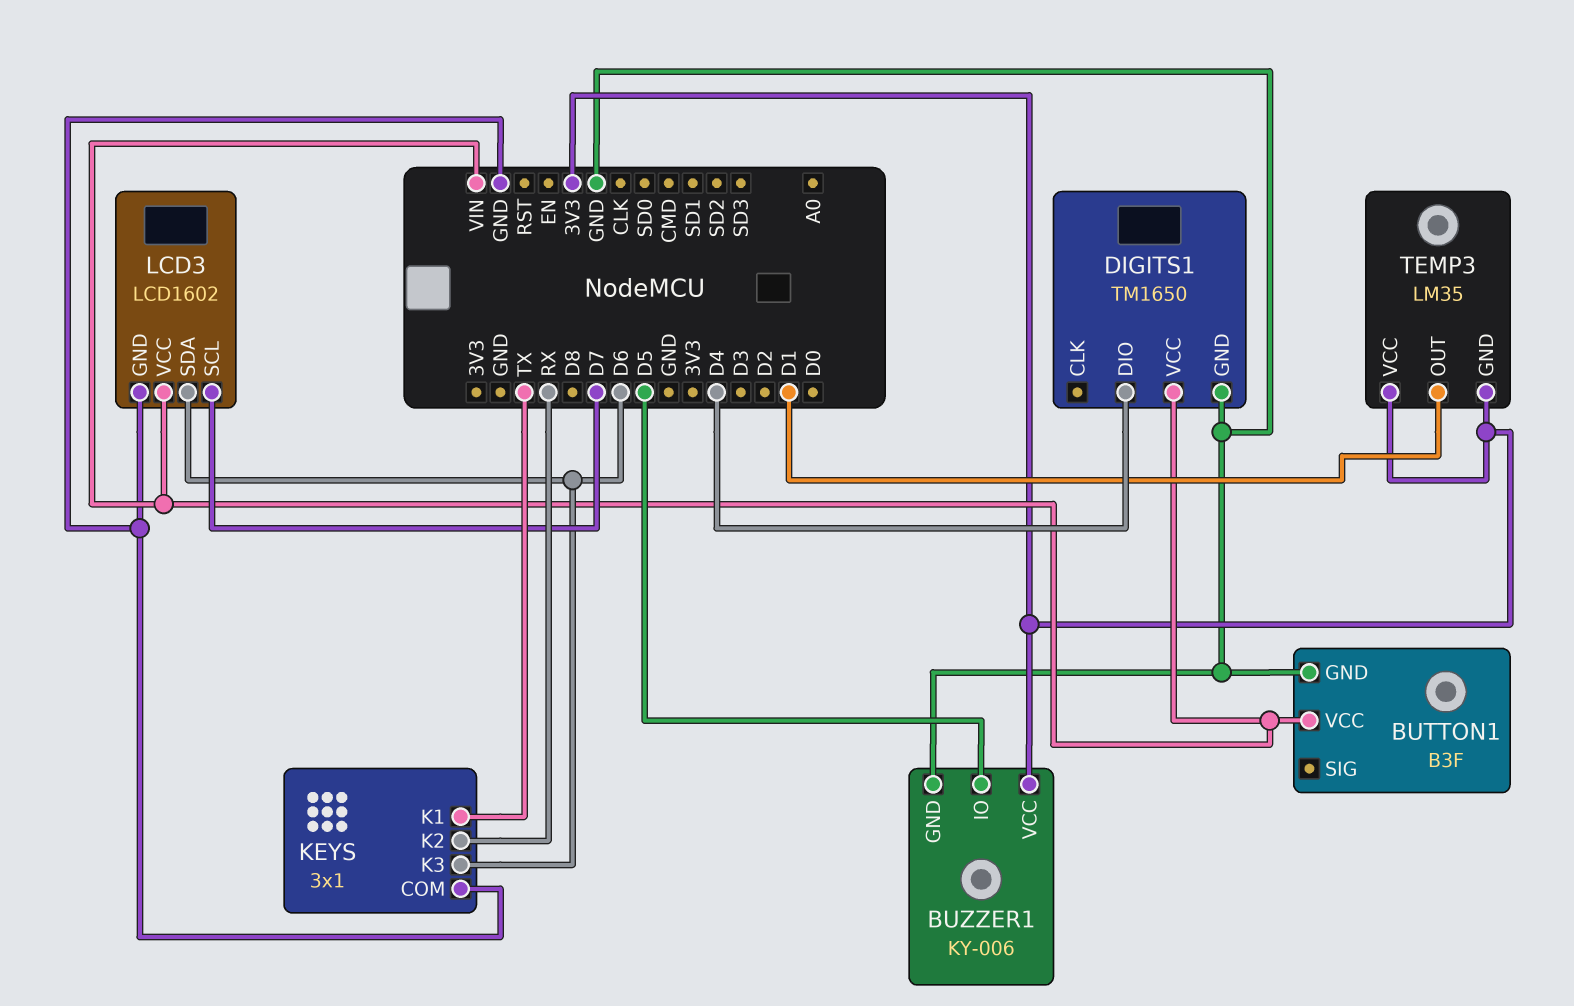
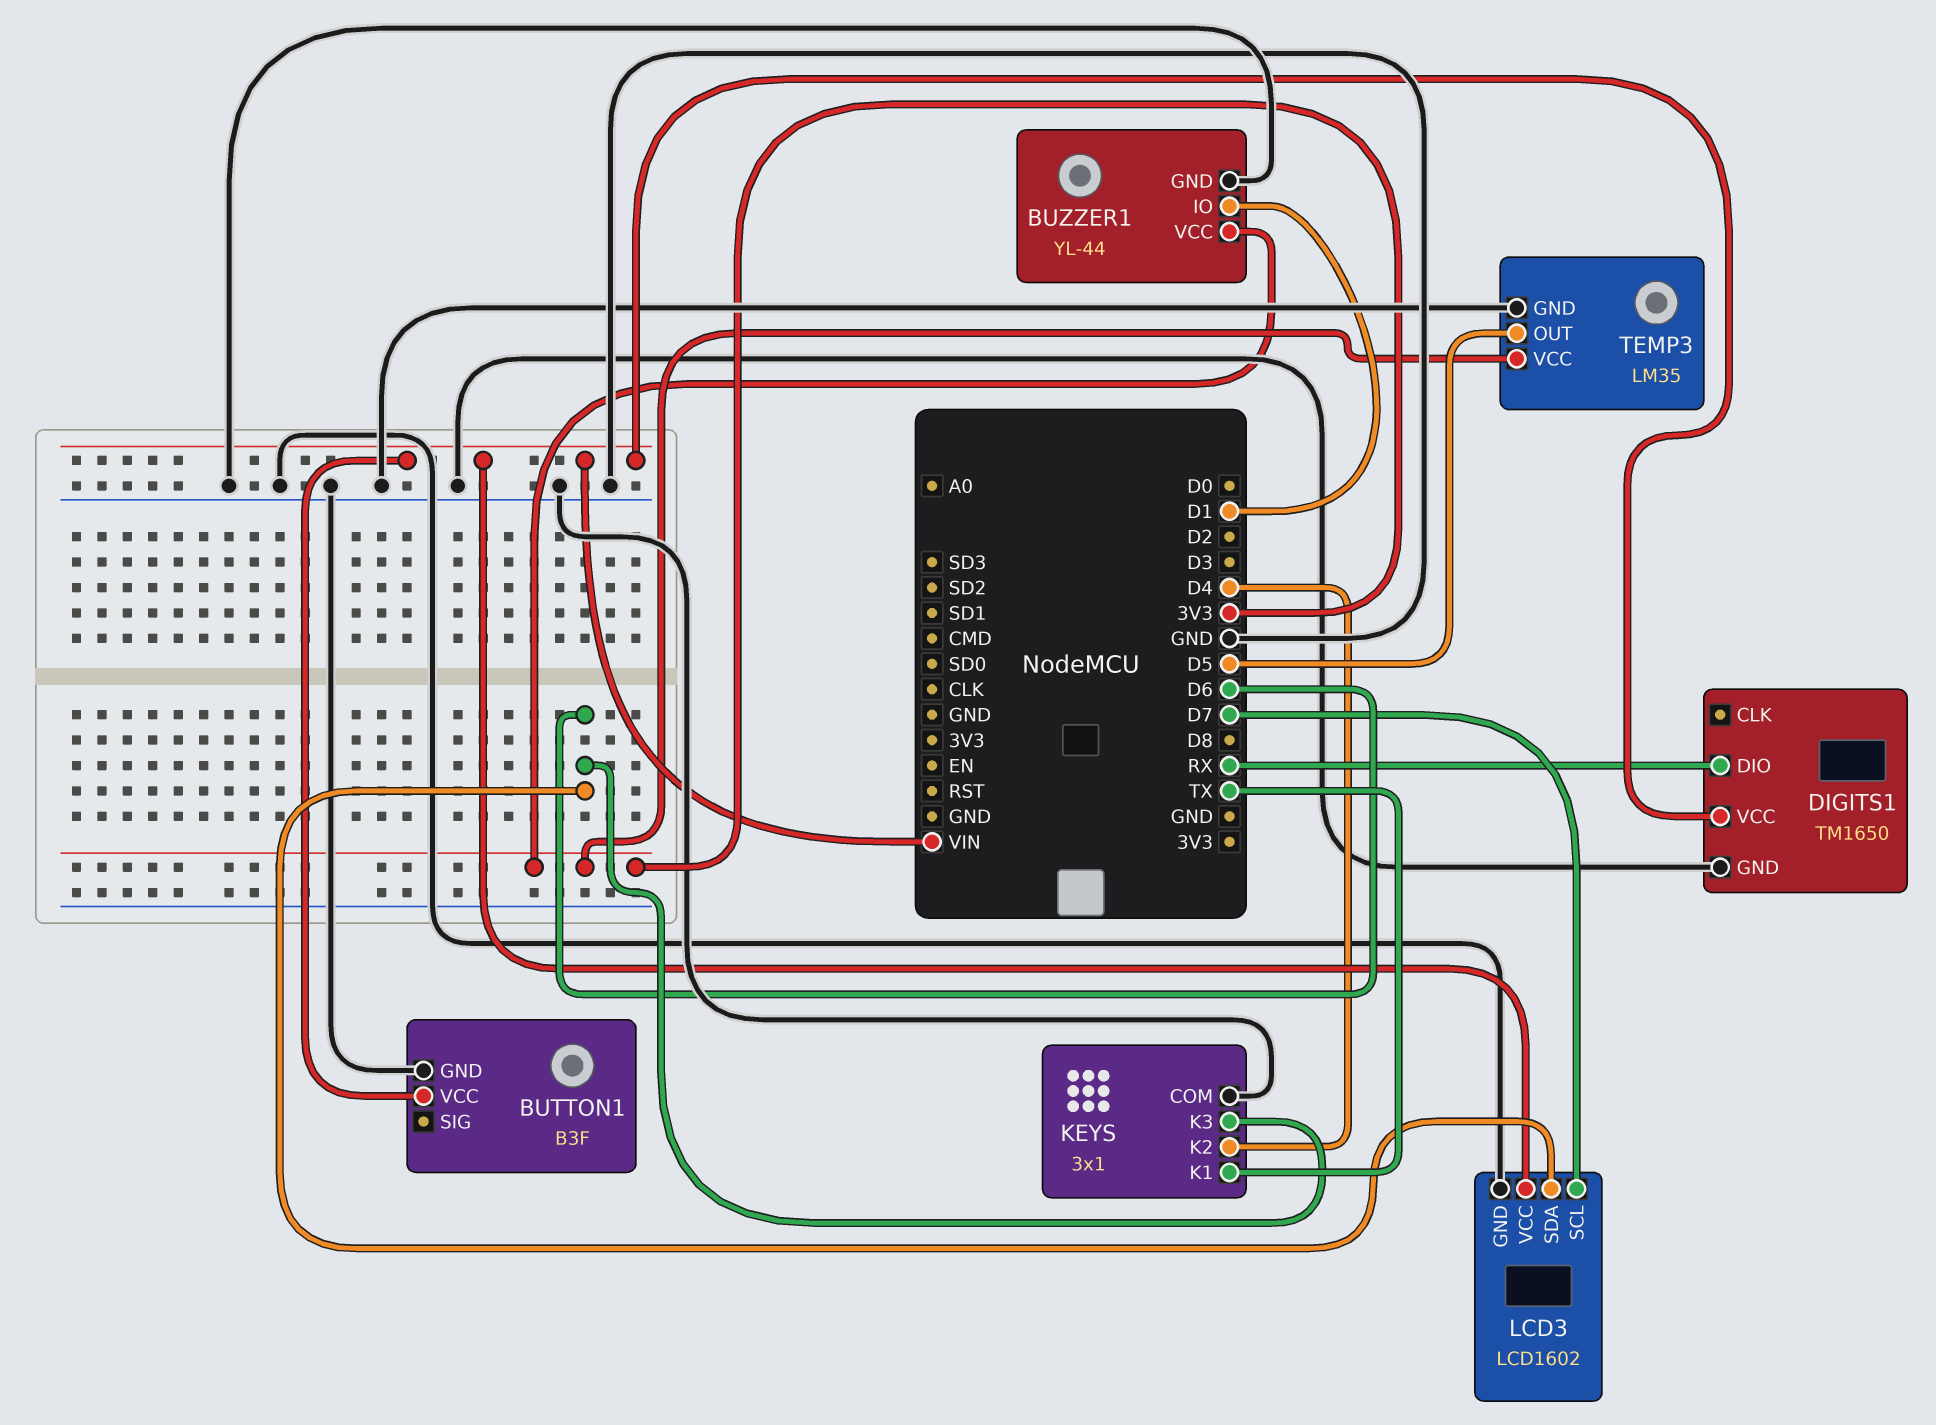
BUZZER1: KY-006 -> YL-44
BUZZER1 pin IO: D5 -> D1
DIGITS1 pin DIO: D4 -> RX
KEYS pin K2: RX -> D4
TEMP3 pin GND: 3V3 -> GND
TEMP3 pin OUT: D1 -> D5

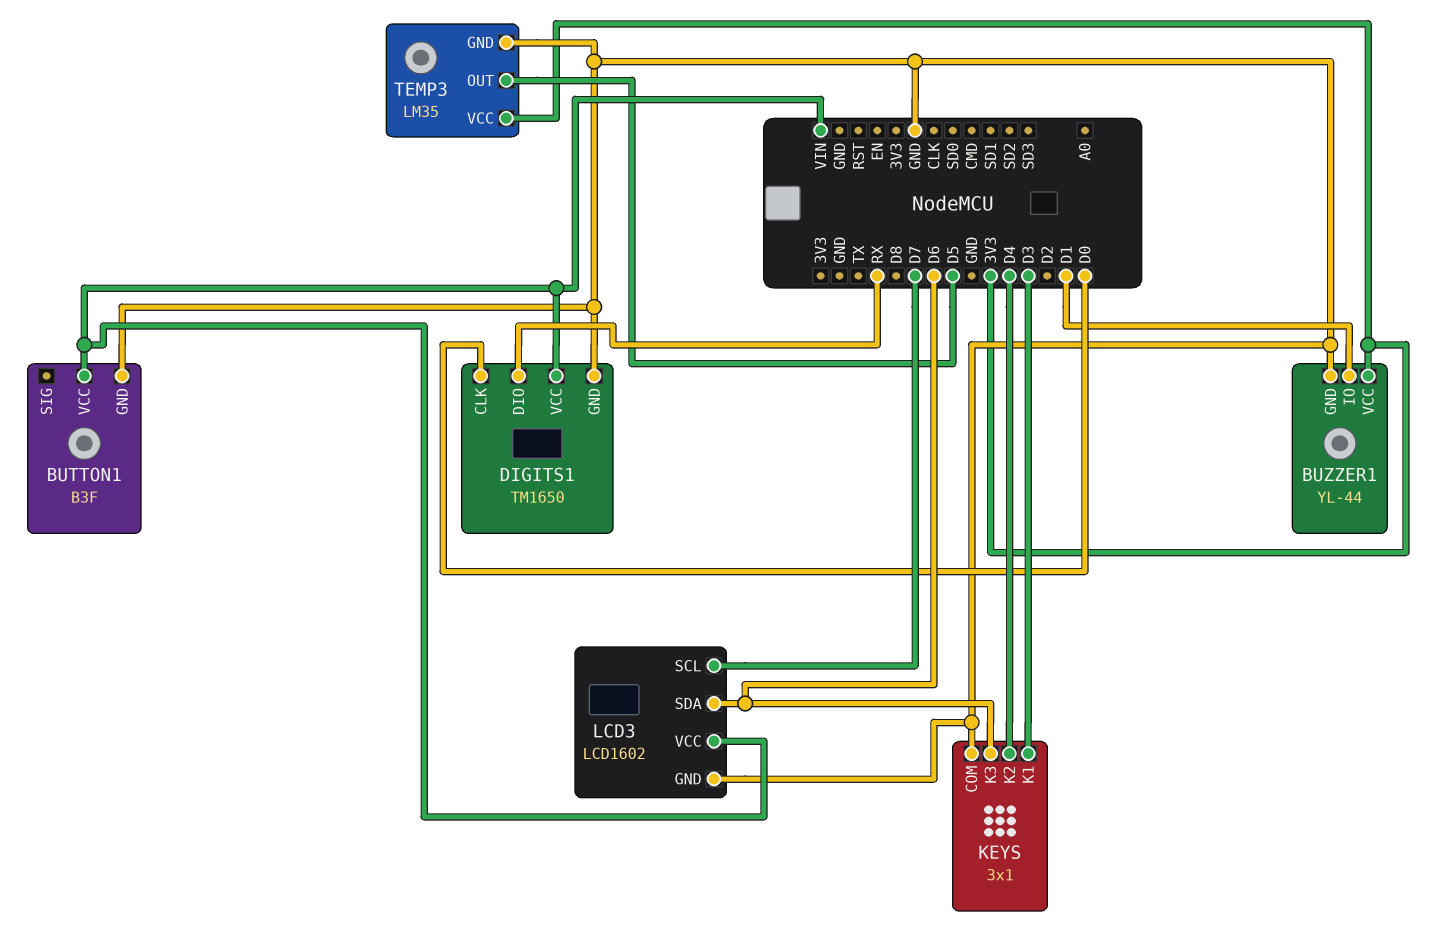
DIGITS1 pin CLK: none -> D0
KEYS pin K1: TX -> D3

